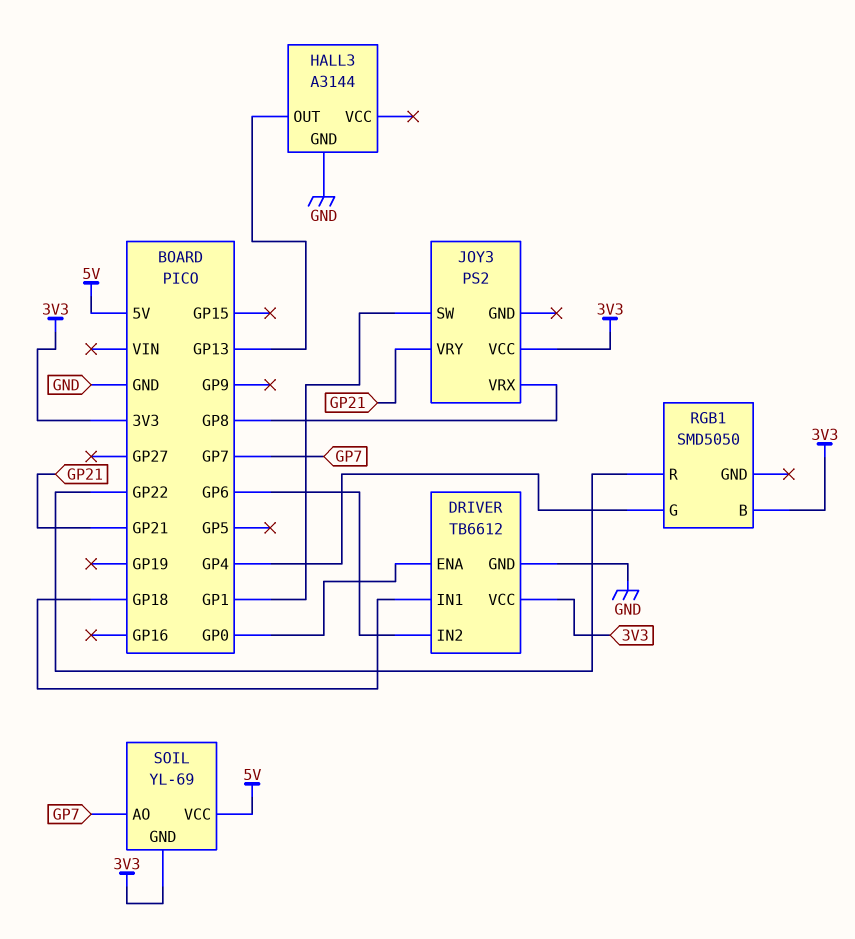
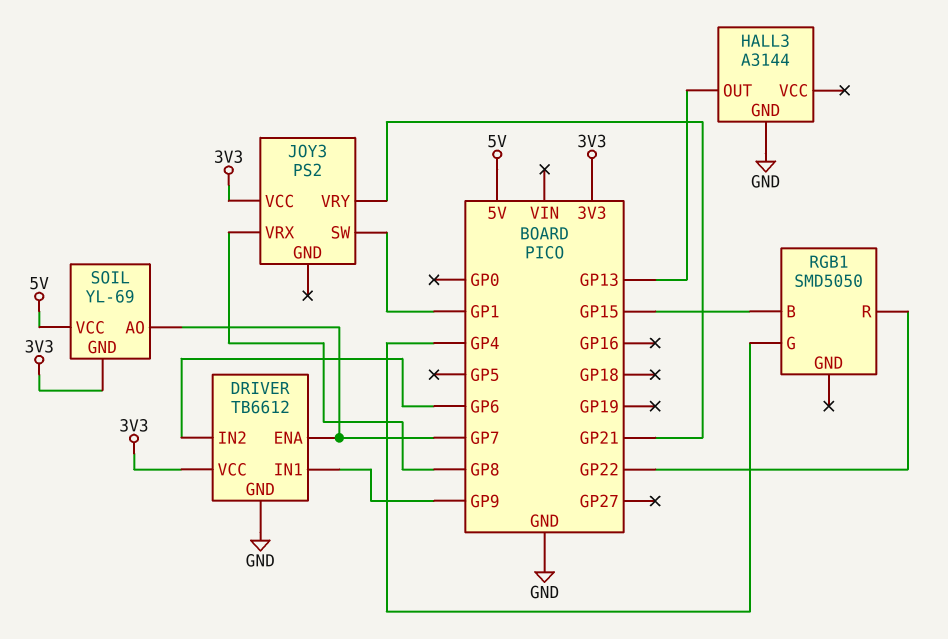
DRIVER pin ENA: GP0 -> GP7
DRIVER pin IN1: GP18 -> GP9
RGB1 pin B: 3V3 -> GP15

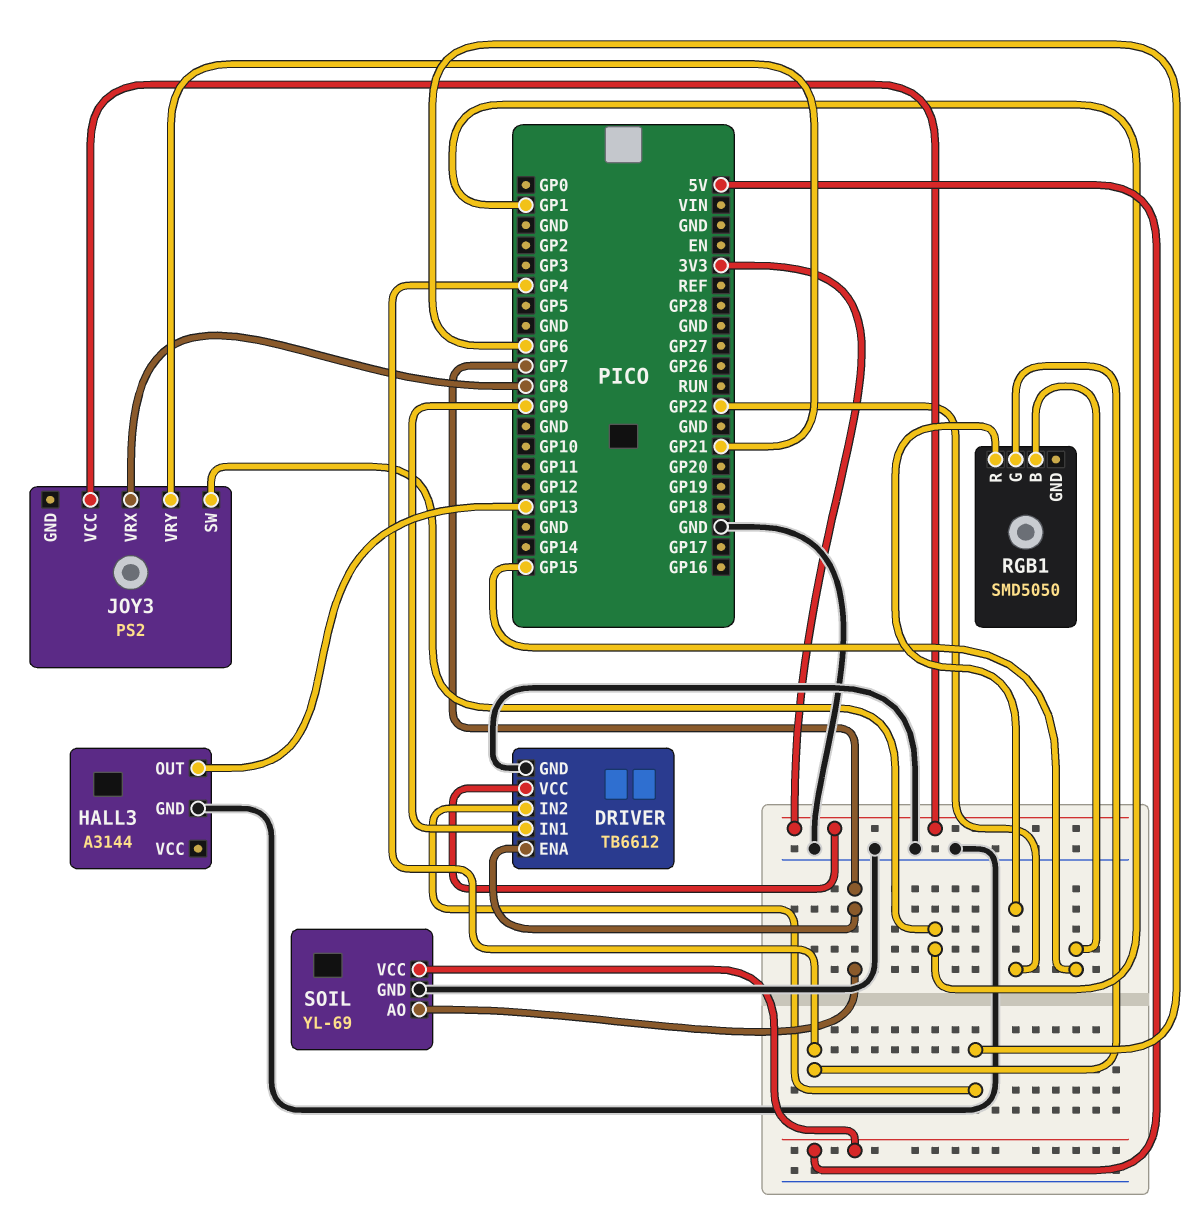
SOIL pin GND: 3V3 -> GND

